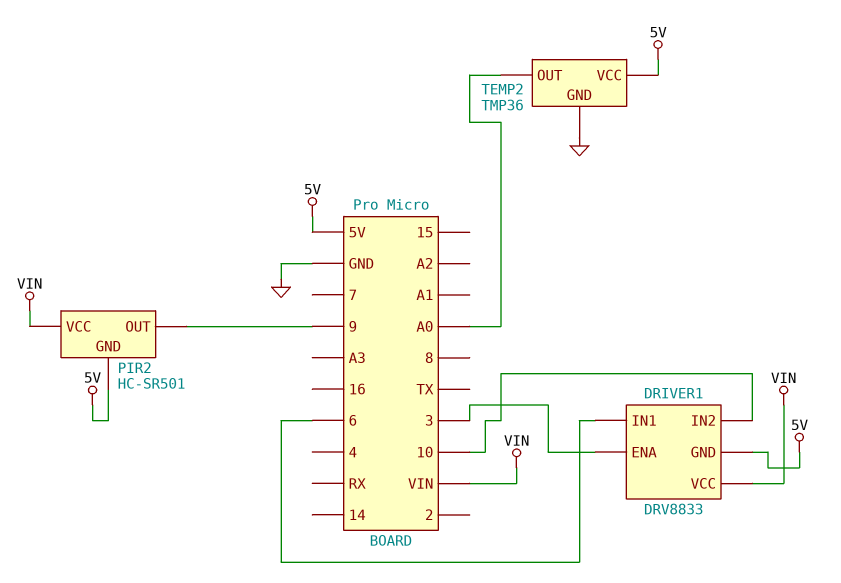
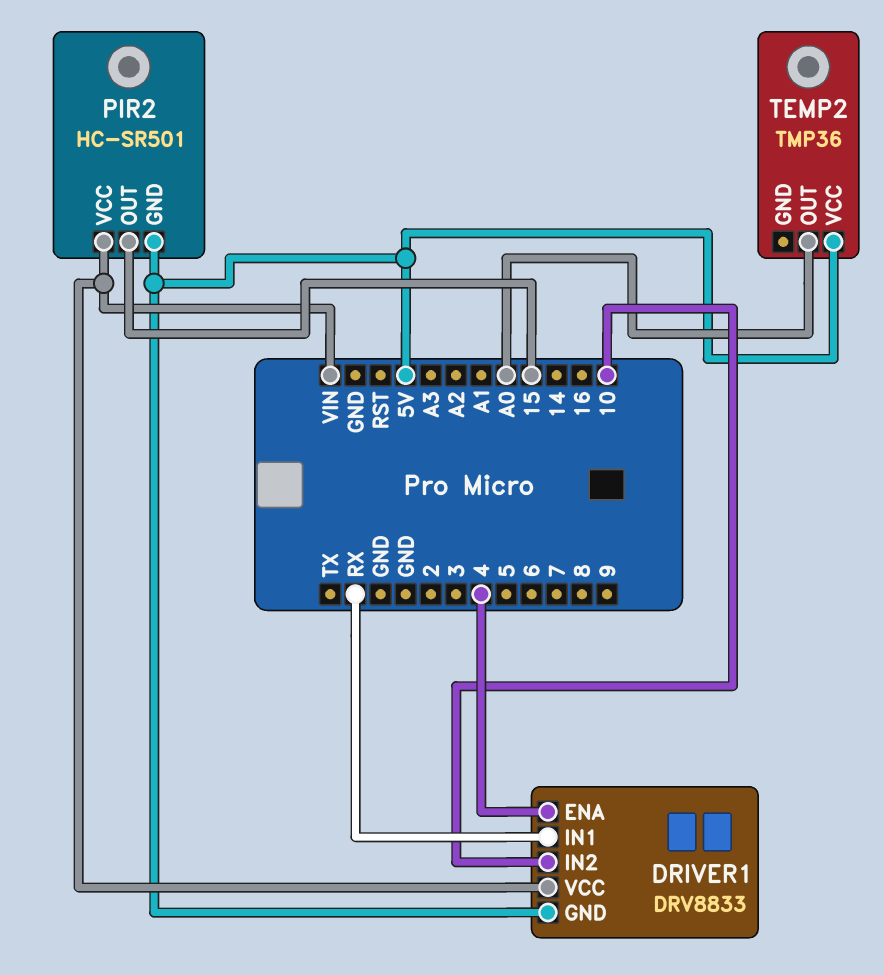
DRIVER1 pin ENA: 3 -> 4
DRIVER1 pin IN1: 6 -> RX
PIR2 pin OUT: 9 -> 15
TEMP2 pin GND: GND -> none

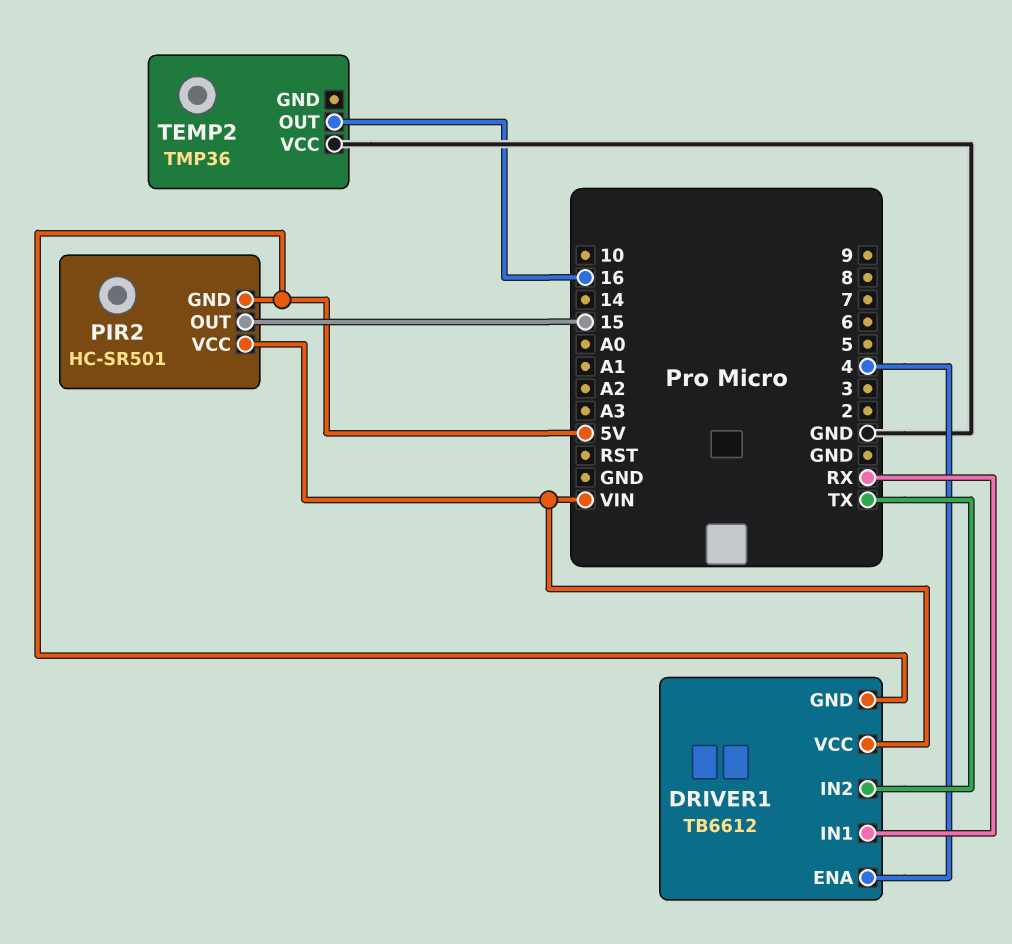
DRIVER1: DRV8833 -> TB6612
DRIVER1 pin IN2: 10 -> TX
TEMP2 pin OUT: A0 -> 16
TEMP2 pin VCC: 5V -> GND

